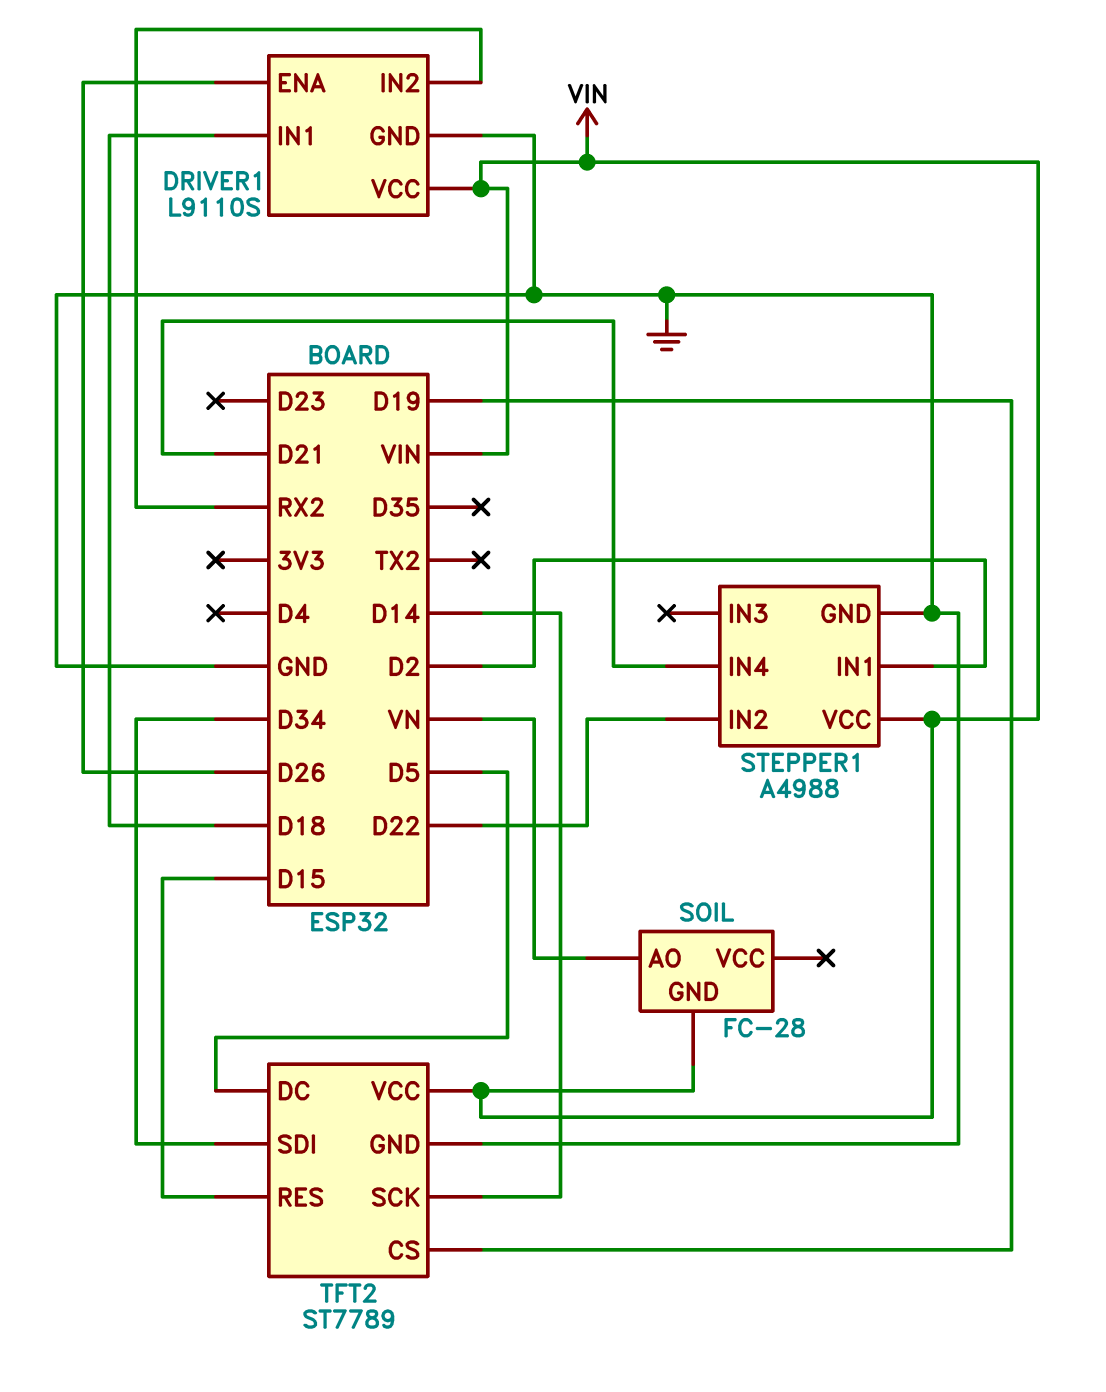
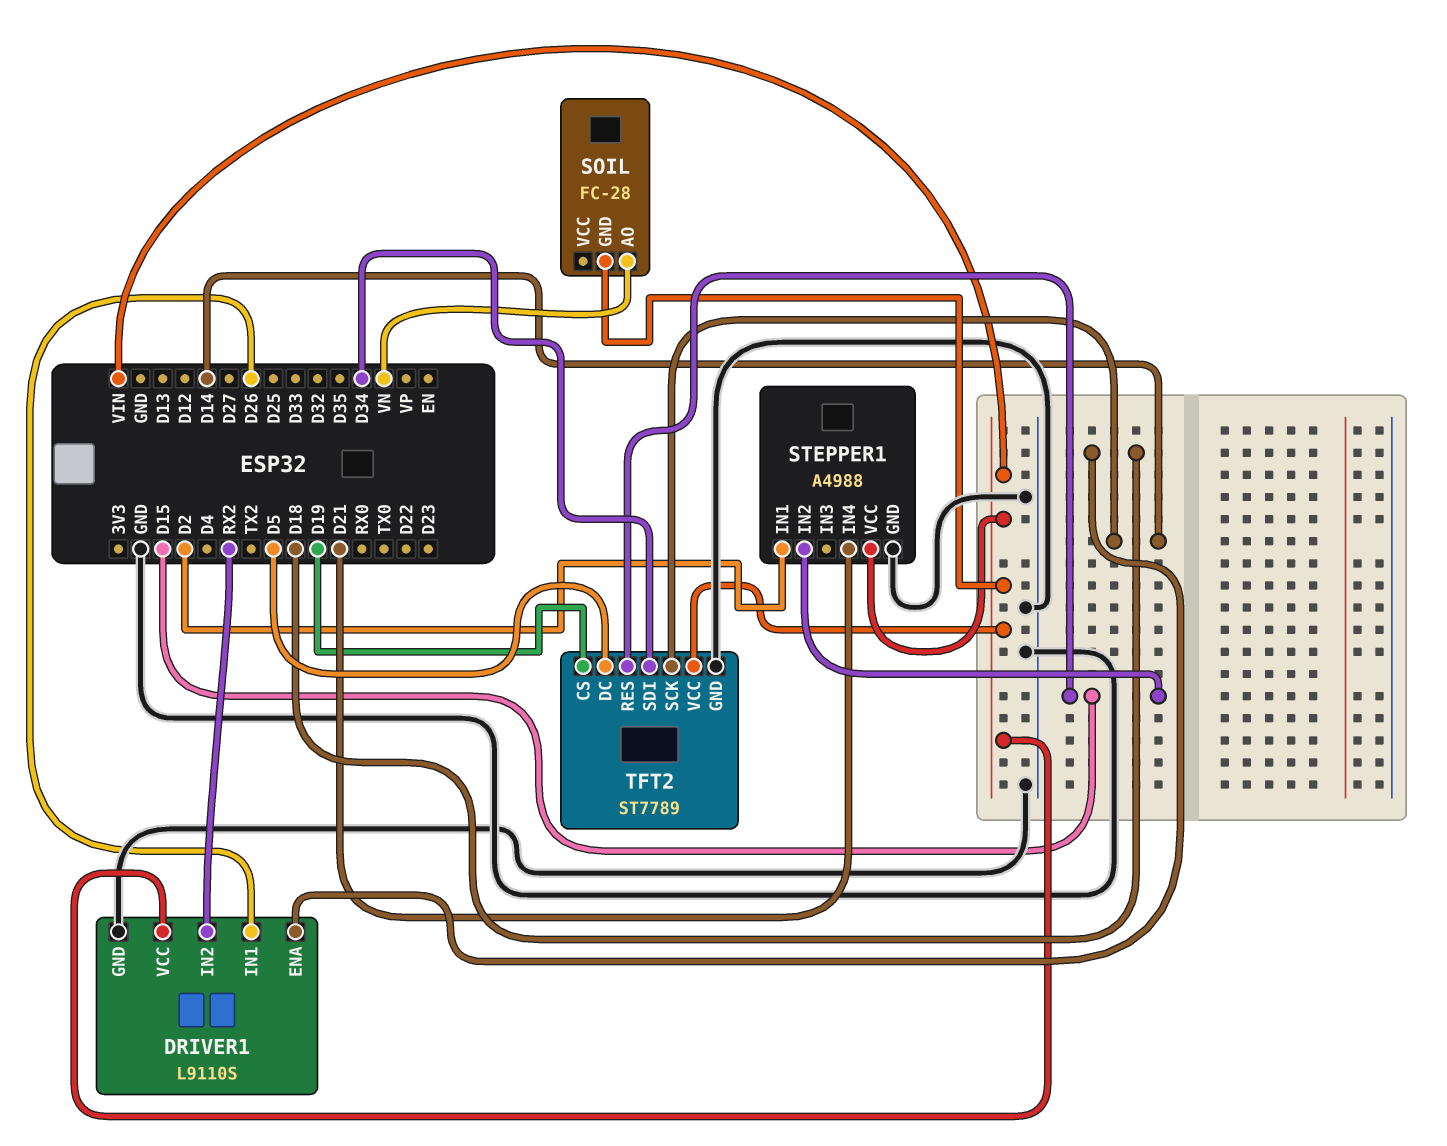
DRIVER1 pin ENA: D26 -> D18
DRIVER1 pin IN1: D18 -> D26
STEPPER1 pin IN2: D22 -> D15

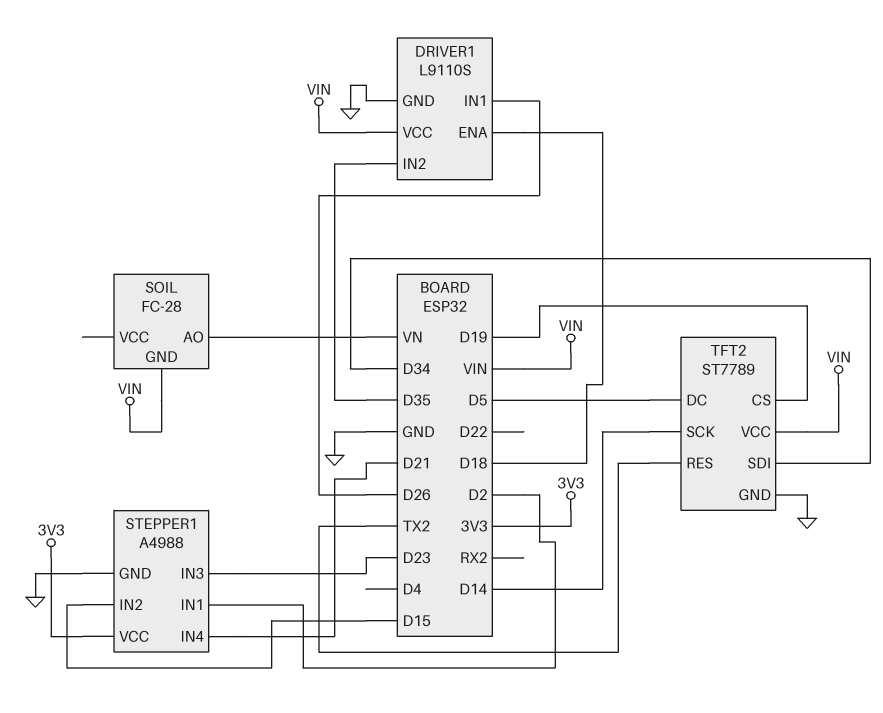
DRIVER1 pin IN2: RX2 -> D35
STEPPER1 pin IN3: none -> D23
STEPPER1 pin VCC: VIN -> 3V3
TFT2 pin RES: D15 -> TX2

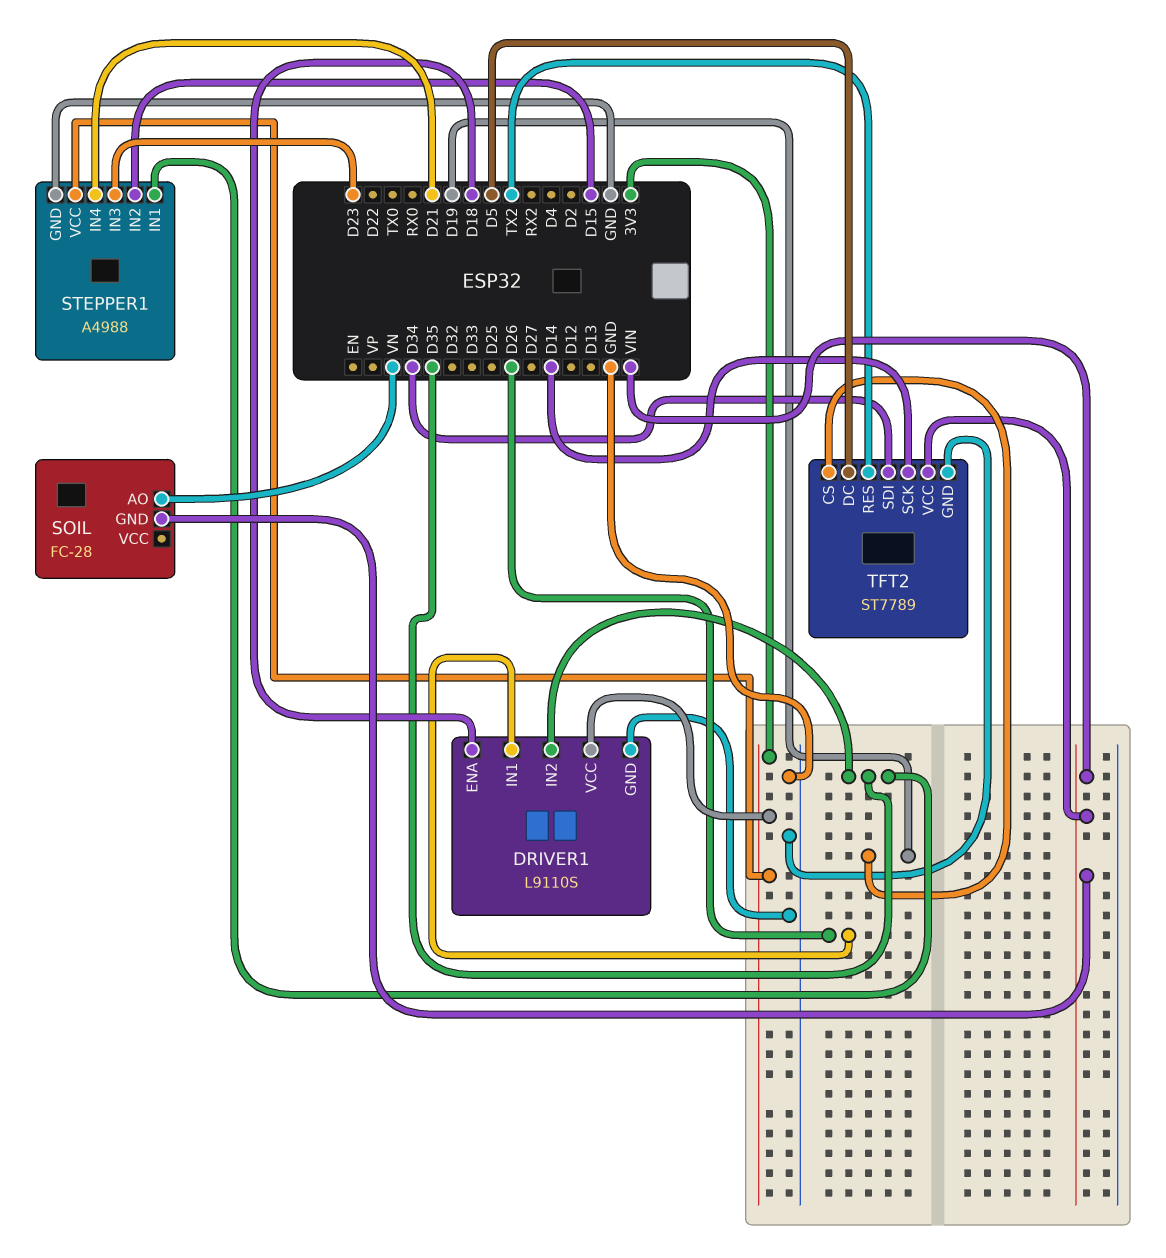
DRIVER1 pin VCC: VIN -> 3V3
STEPPER1 pin IN1: D2 -> D35

